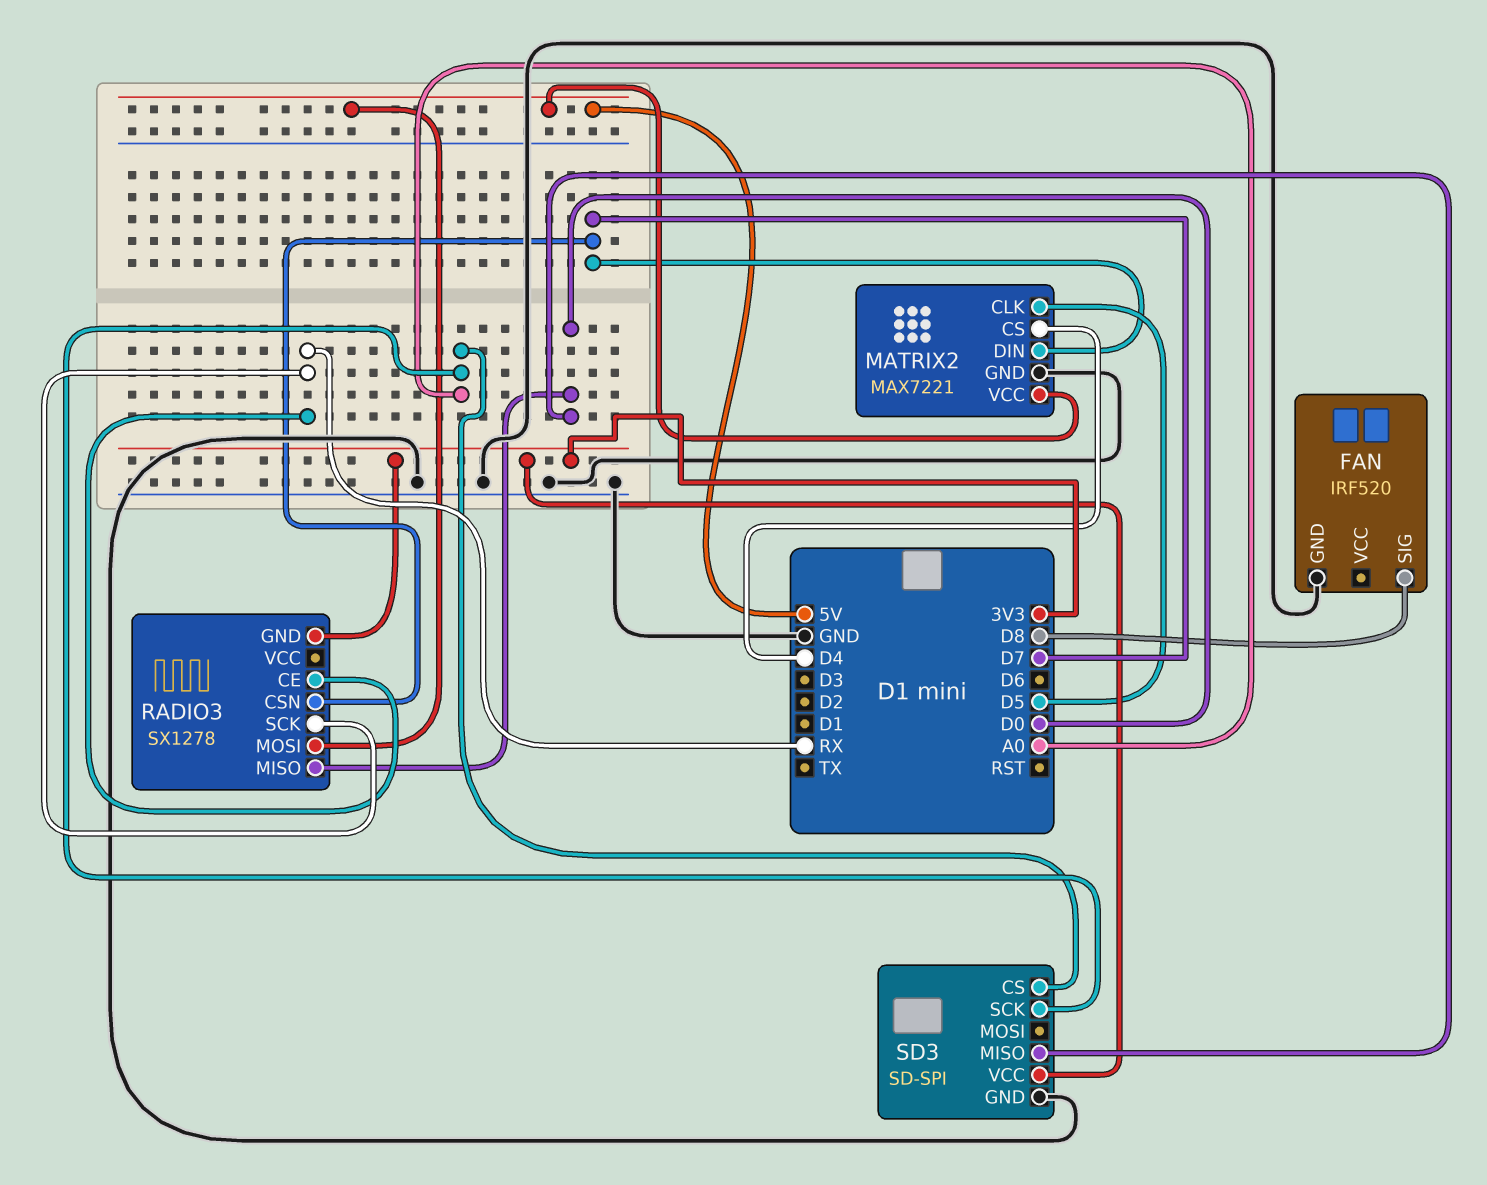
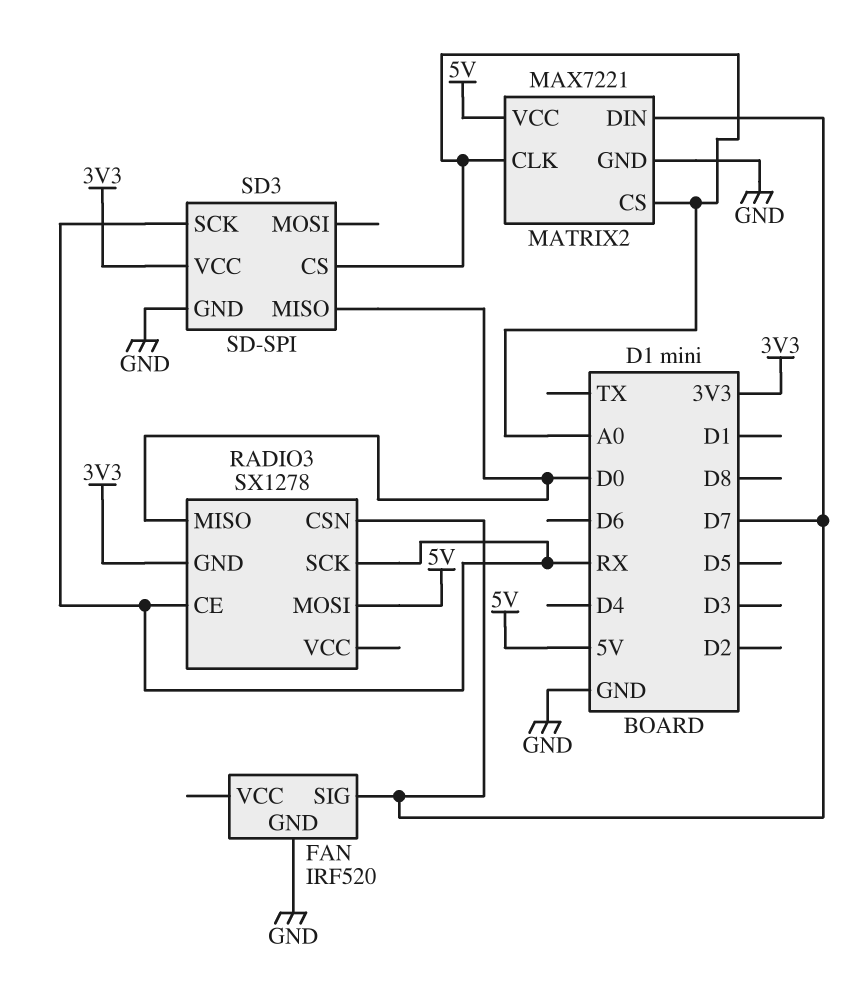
FAN pin SIG: D8 -> D7
MATRIX2 pin CLK: D5 -> A0
MATRIX2 pin CS: D4 -> A0
SD3 pin SCK: A0 -> RX

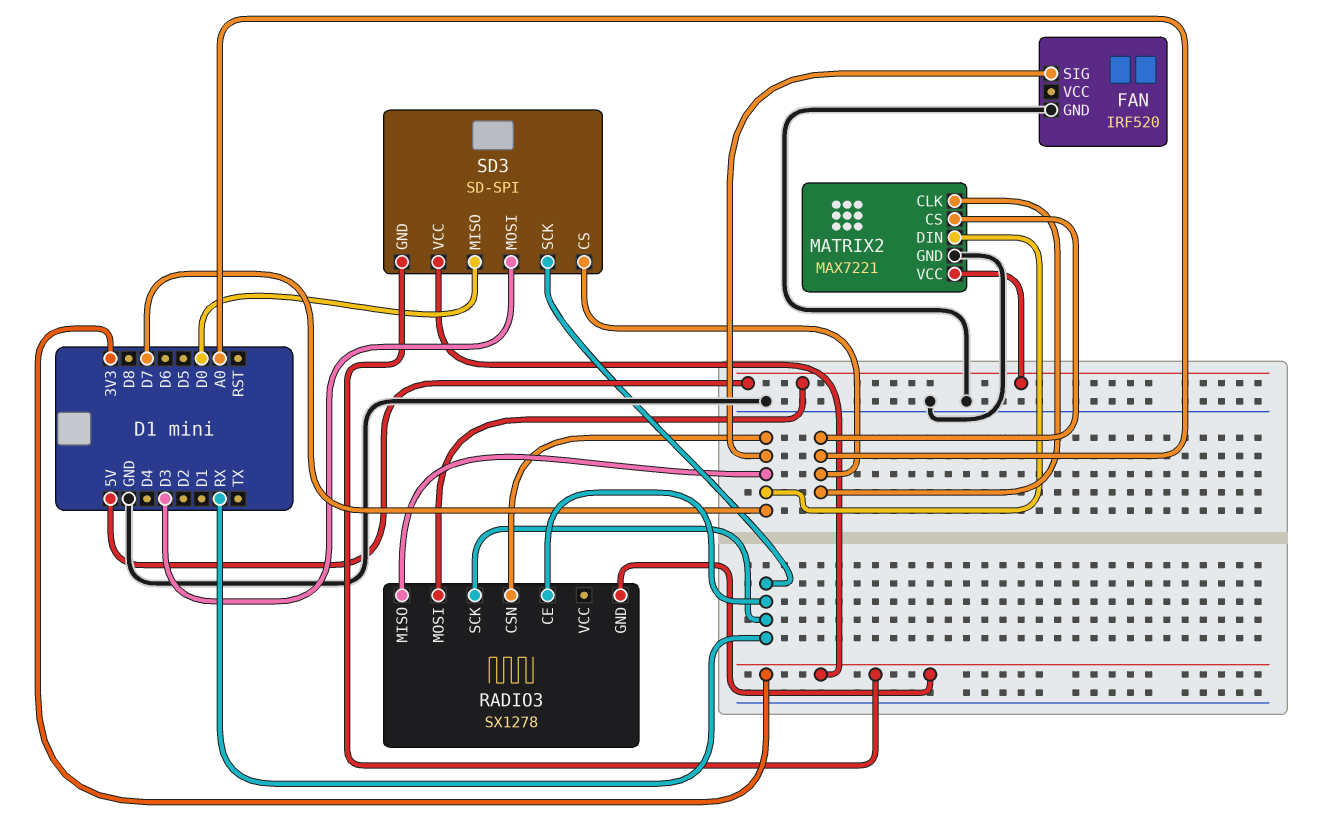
RADIO3 pin MISO: D0 -> D7
SD3 pin GND: GND -> 3V3
SD3 pin MOSI: none -> D3

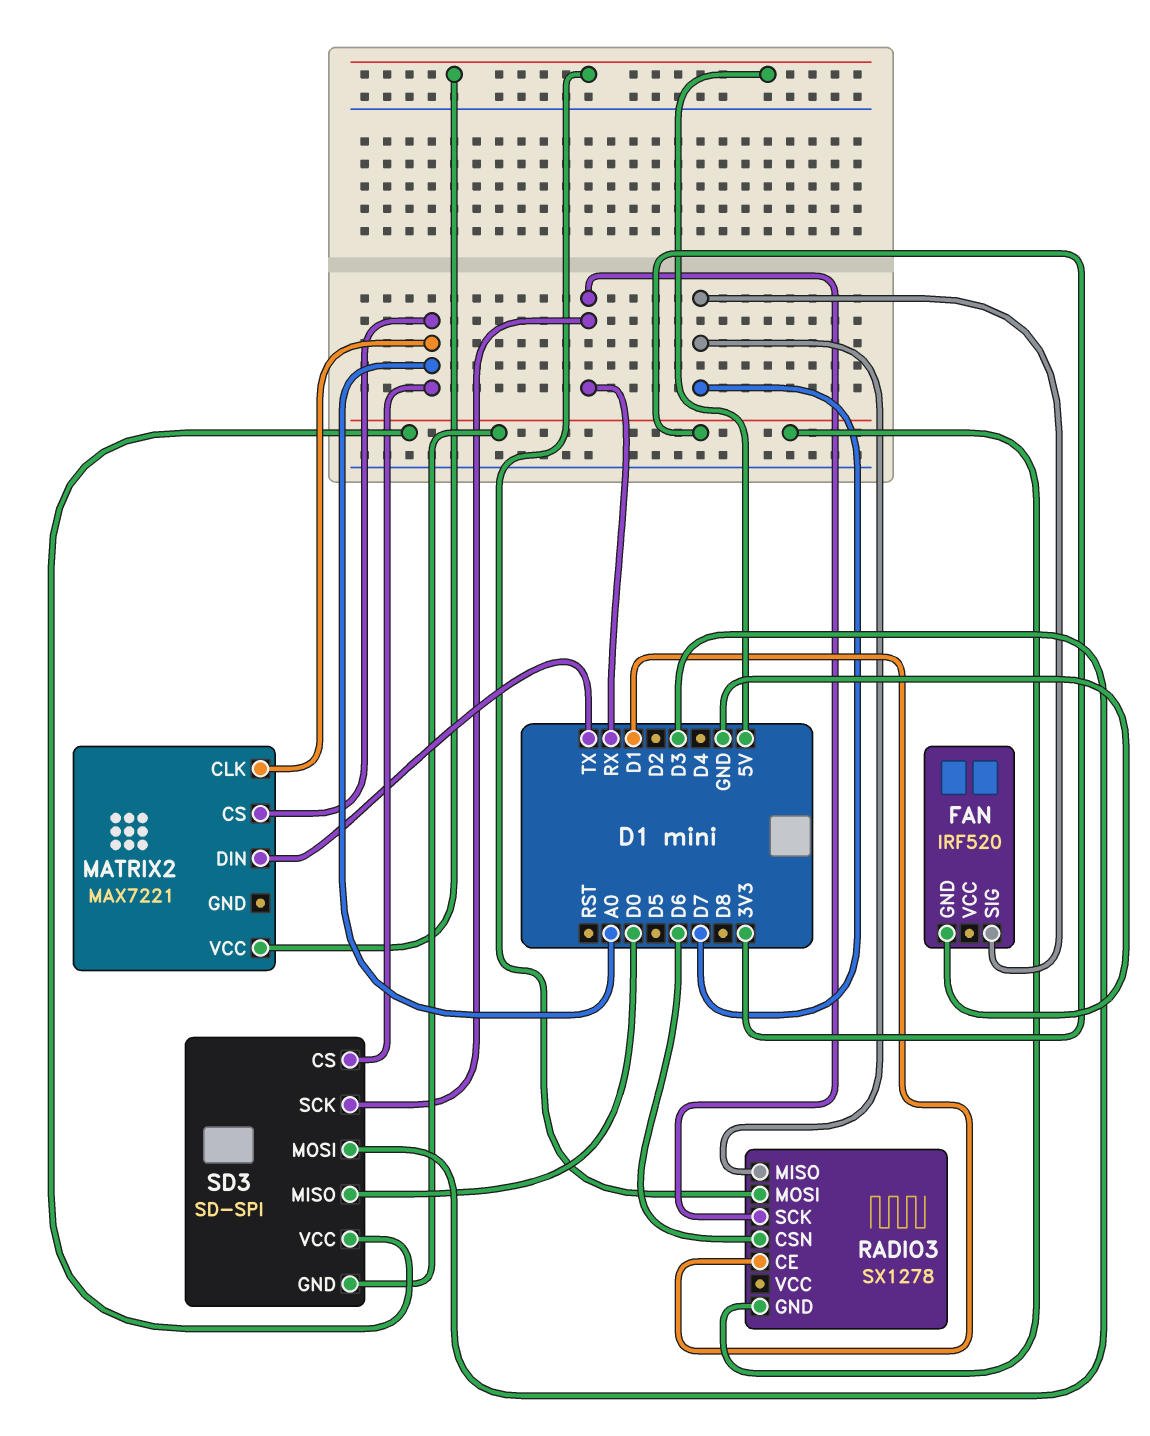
MATRIX2 pin DIN: D7 -> TX
MATRIX2 pin GND: GND -> none
RADIO3 pin CE: RX -> D1
RADIO3 pin CSN: D7 -> D6

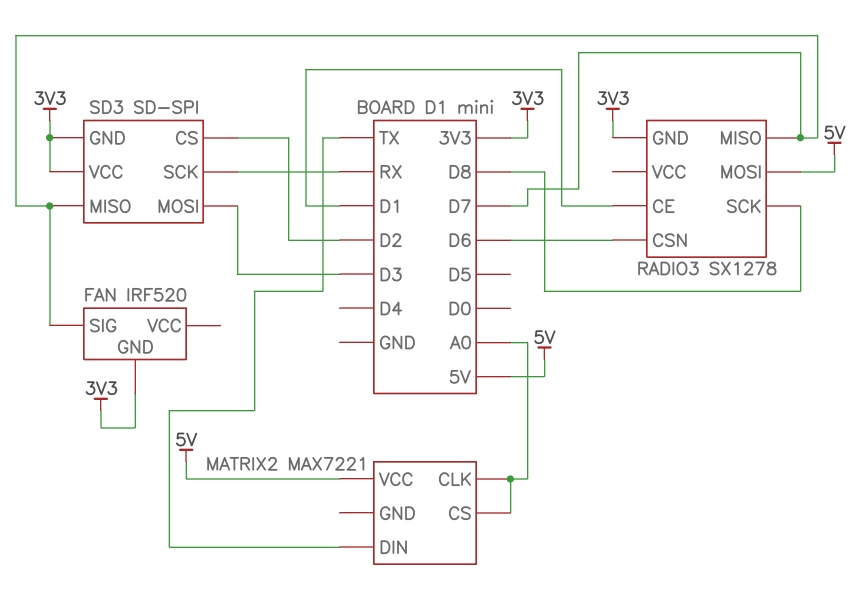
FAN pin GND: GND -> 3V3
RADIO3 pin SCK: RX -> D8
SD3 pin CS: A0 -> D2
SD3 pin MISO: D0 -> D7

